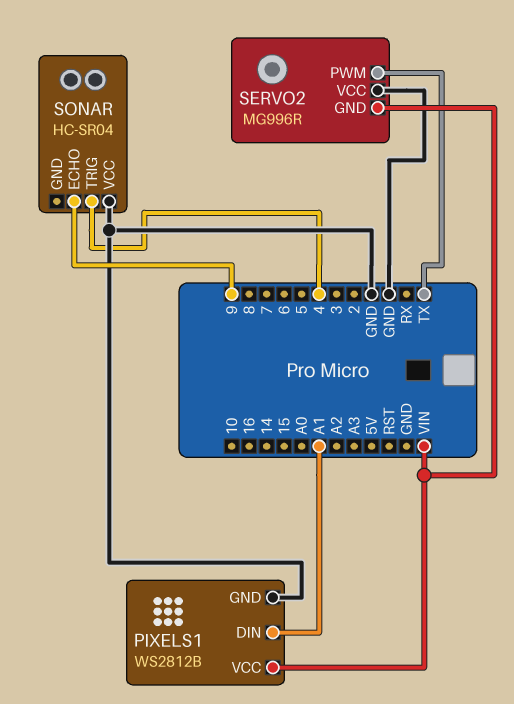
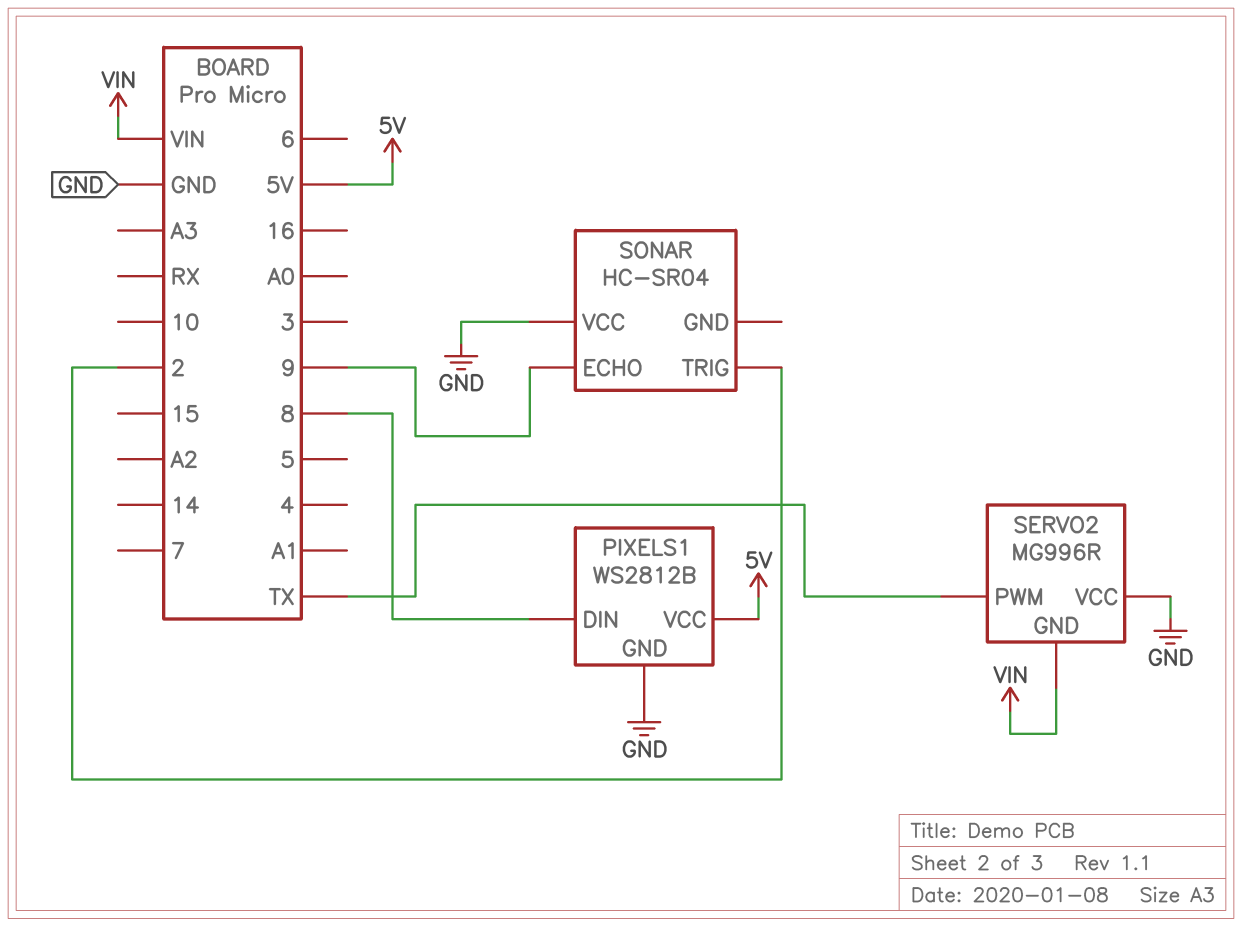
PIXELS1 pin DIN: A1 -> 8
PIXELS1 pin VCC: VIN -> 5V
SONAR pin TRIG: 4 -> 2

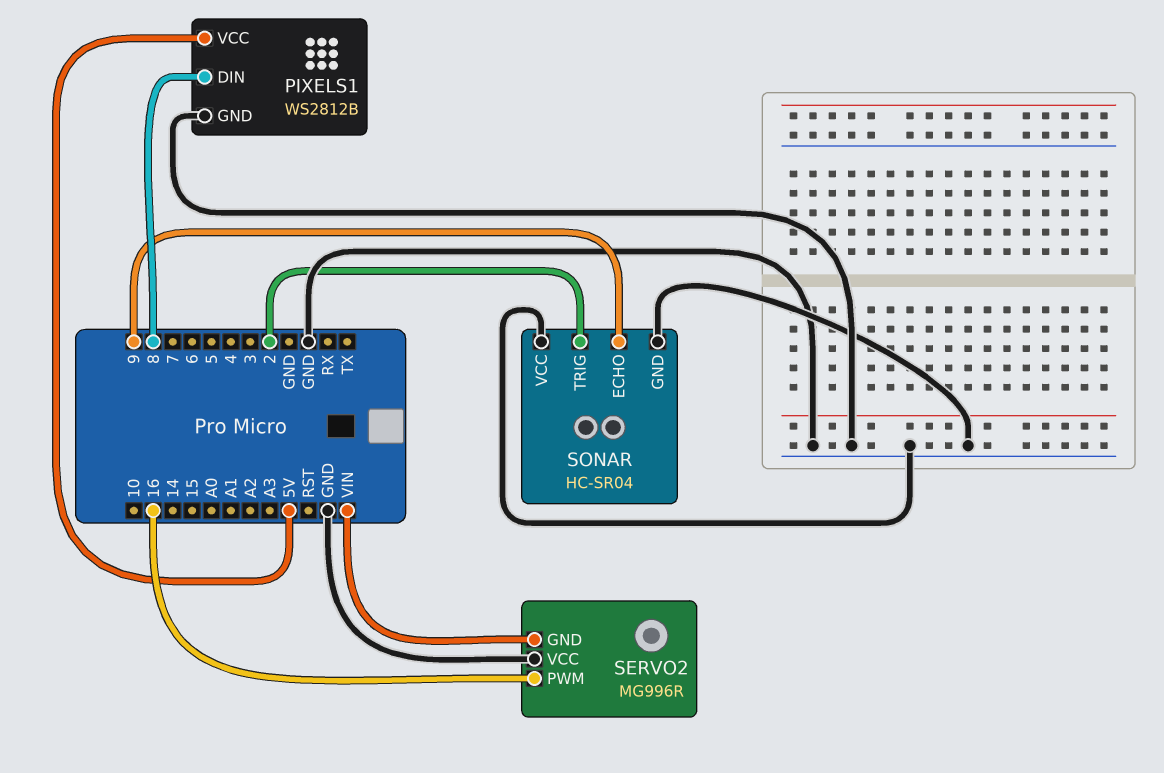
SERVO2 pin PWM: TX -> 16
SONAR pin GND: none -> GND

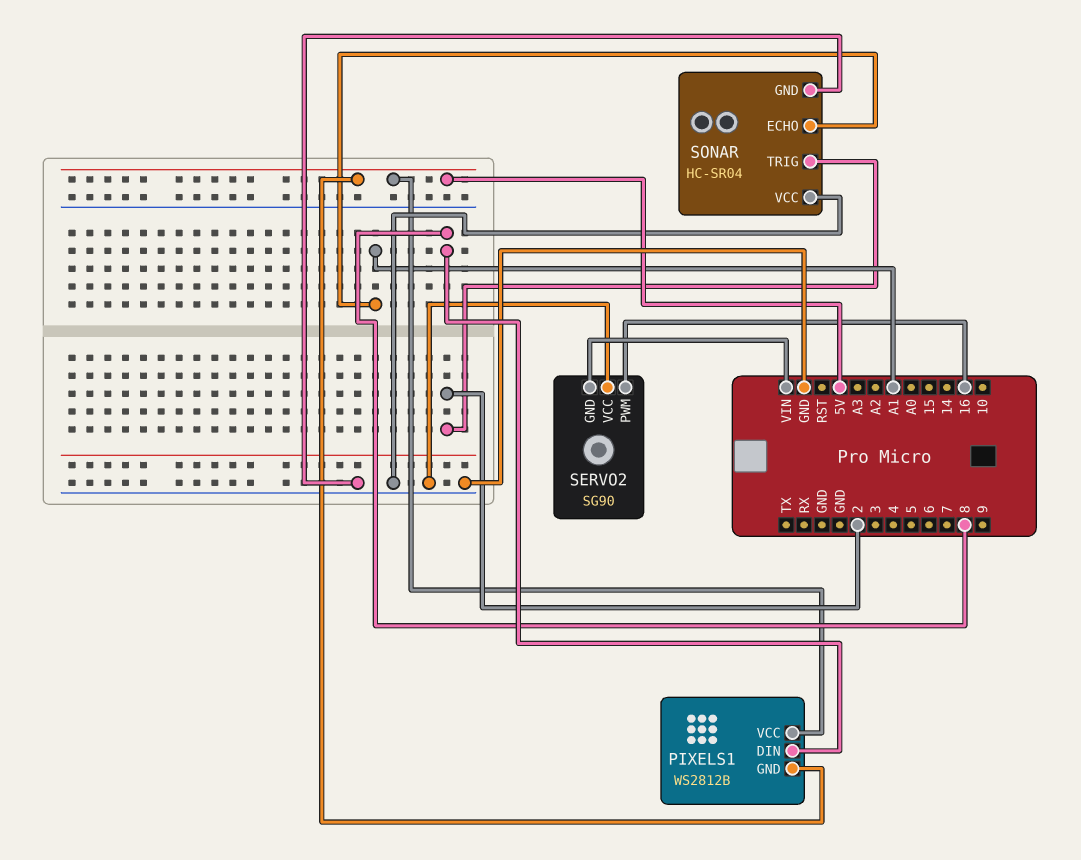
PIXELS1 pin GND: GND -> 5V
SERVO2: MG996R -> SG90
SONAR pin ECHO: 9 -> A1

